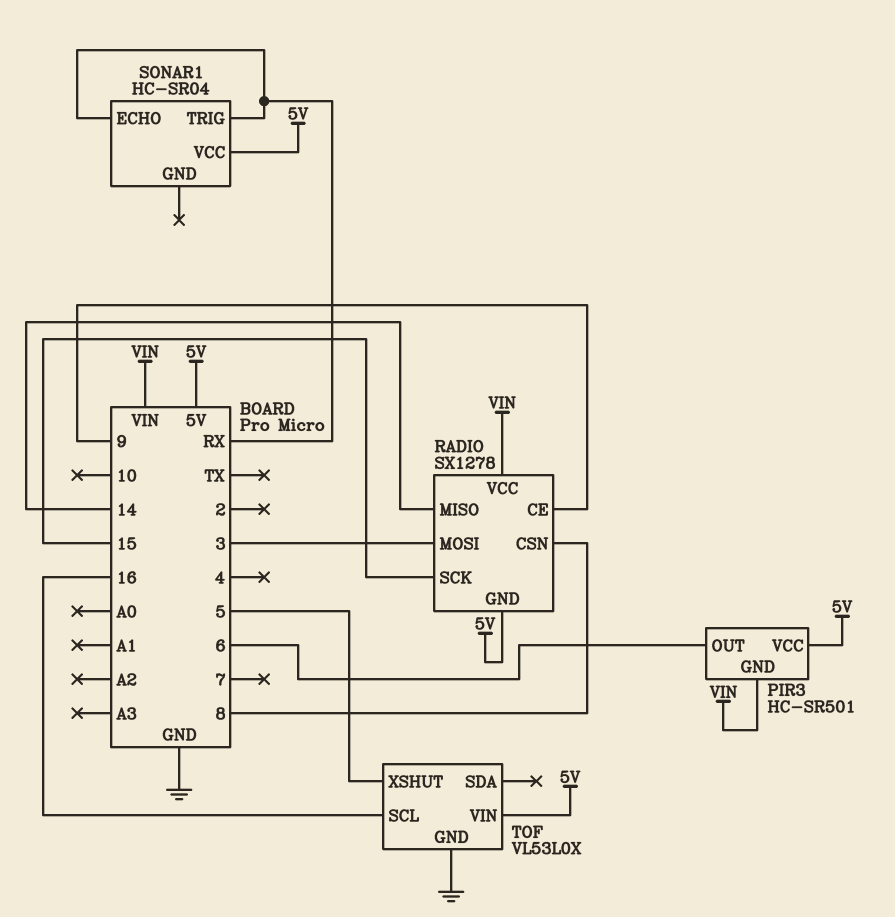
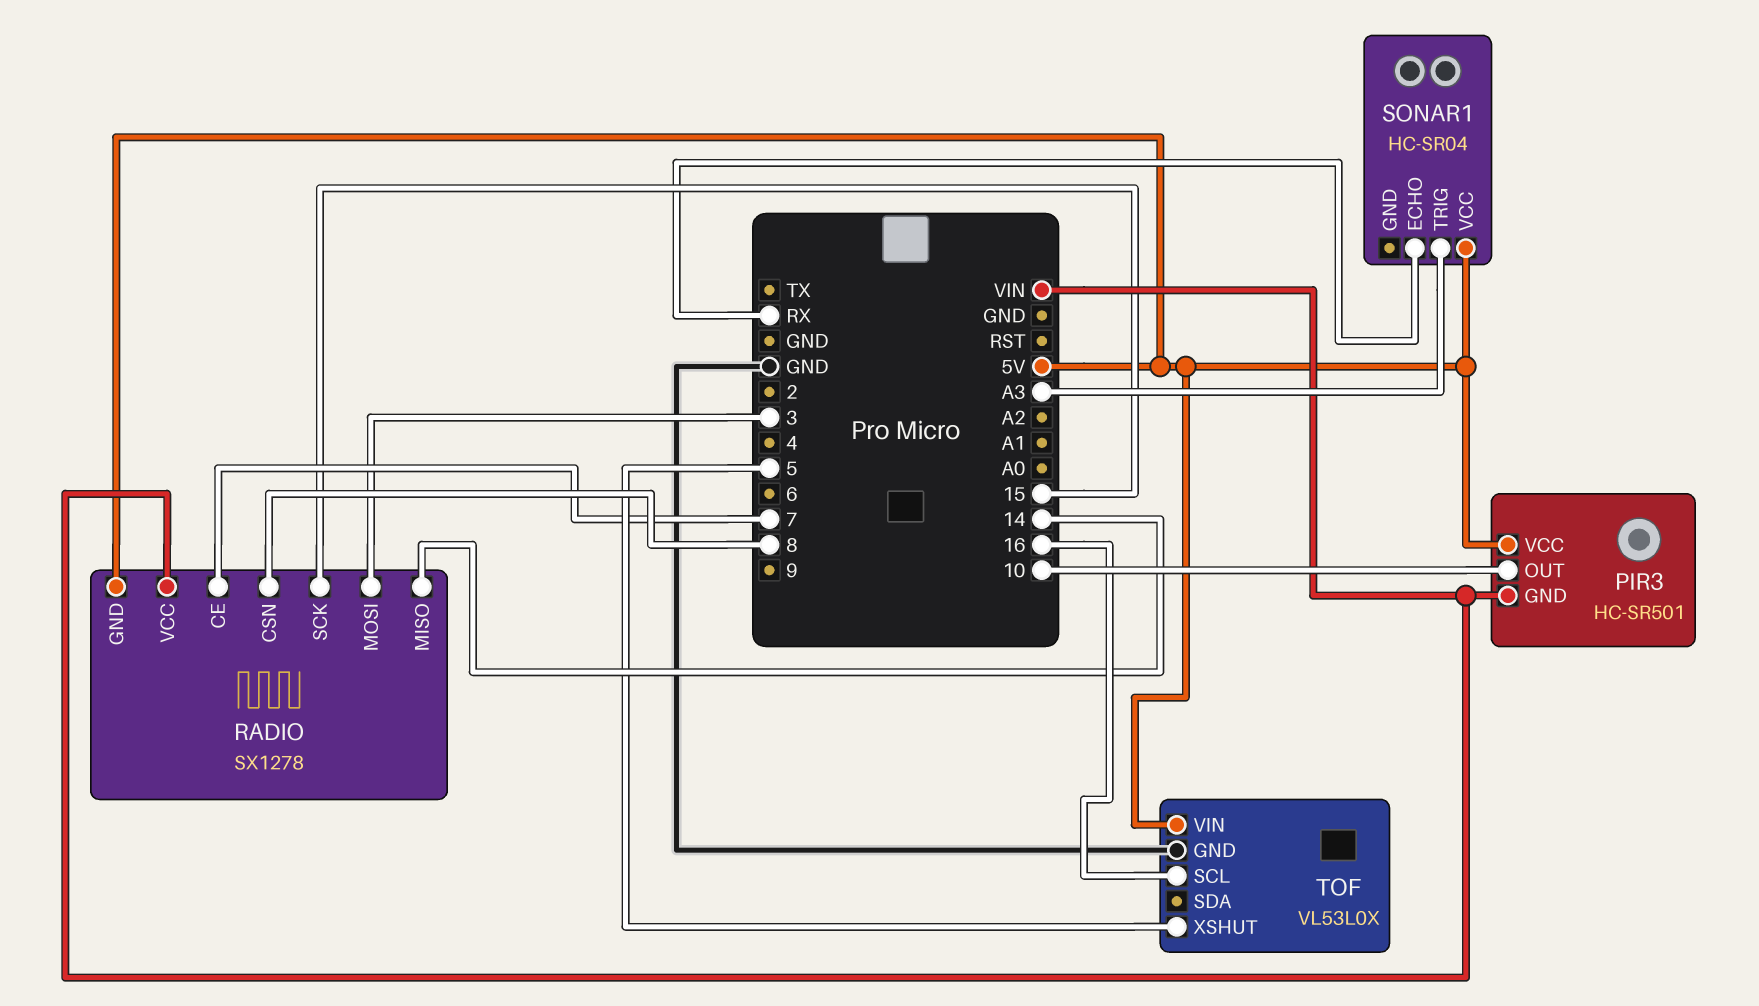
PIR3 pin OUT: 6 -> 10
RADIO pin CE: 9 -> 7
SONAR1 pin TRIG: RX -> A3

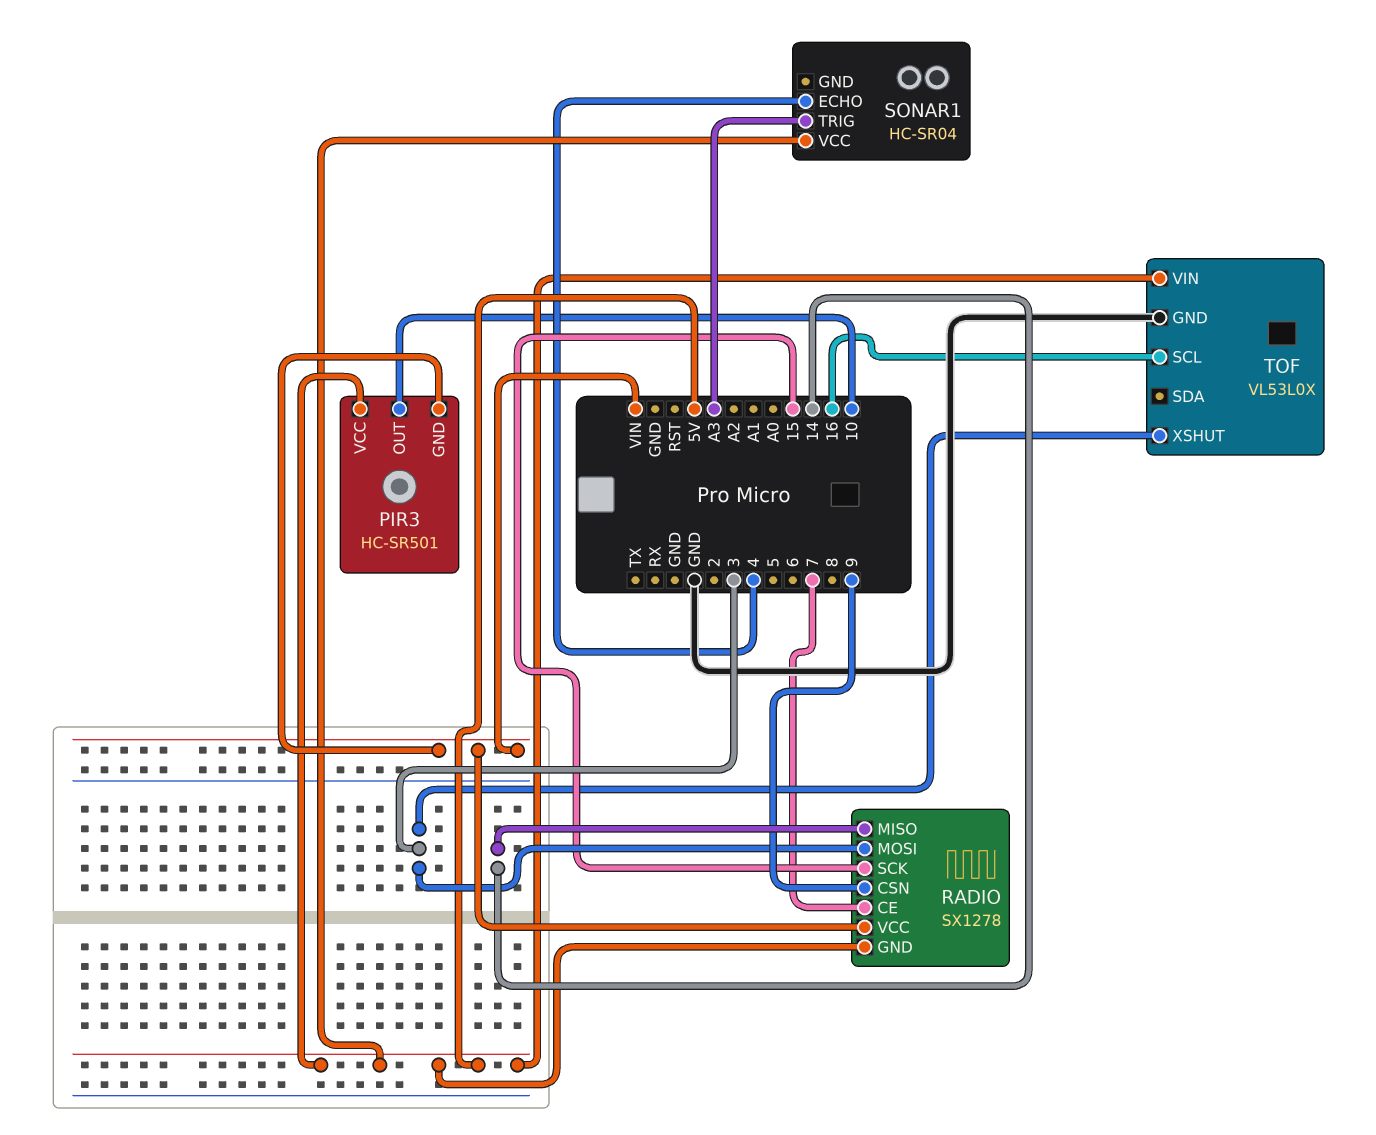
RADIO pin CSN: 8 -> 9
SONAR1 pin ECHO: RX -> 4
TOF pin XSHUT: 5 -> 3

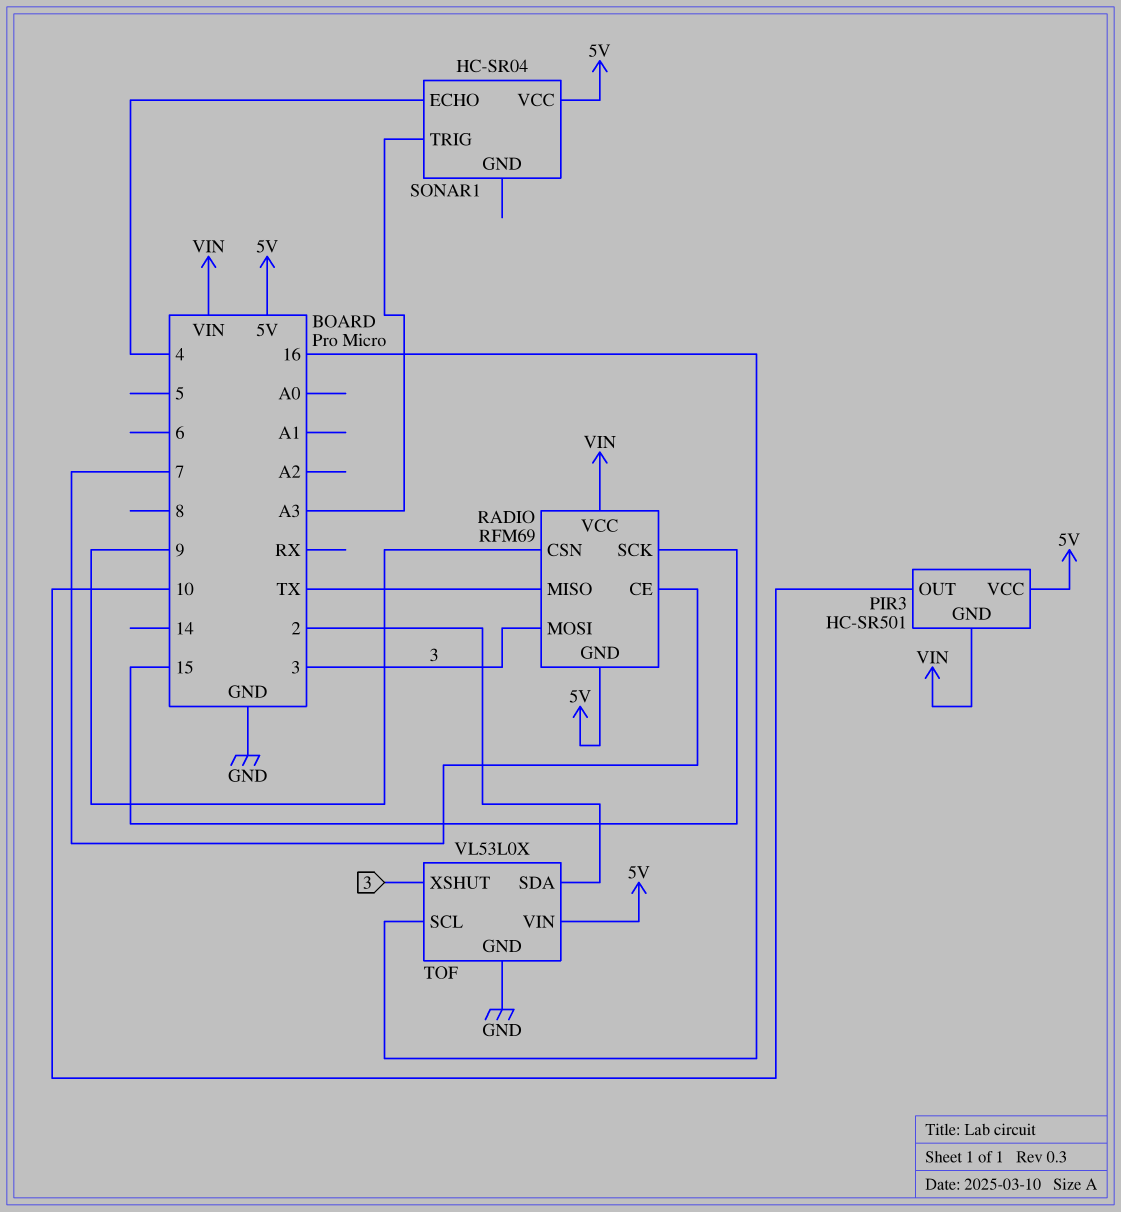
RADIO: SX1278 -> RFM69
RADIO pin MISO: 14 -> TX
TOF pin SDA: none -> 2

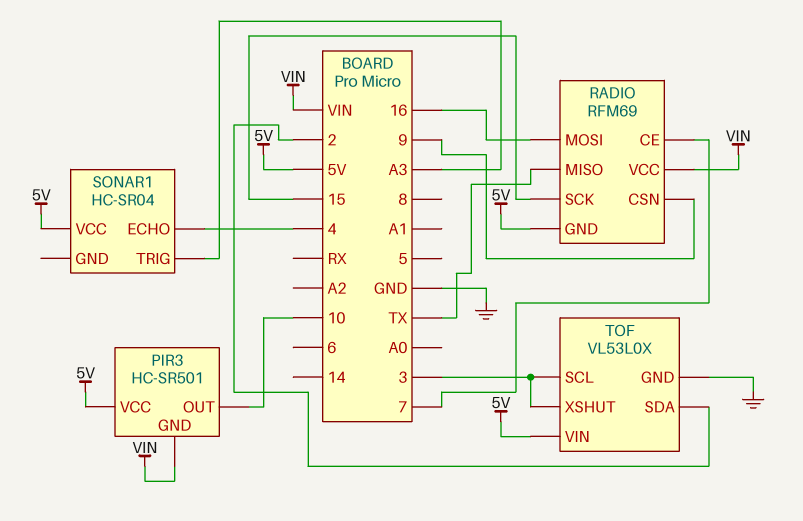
RADIO pin MOSI: 3 -> 16
TOF pin SCL: 16 -> 3

